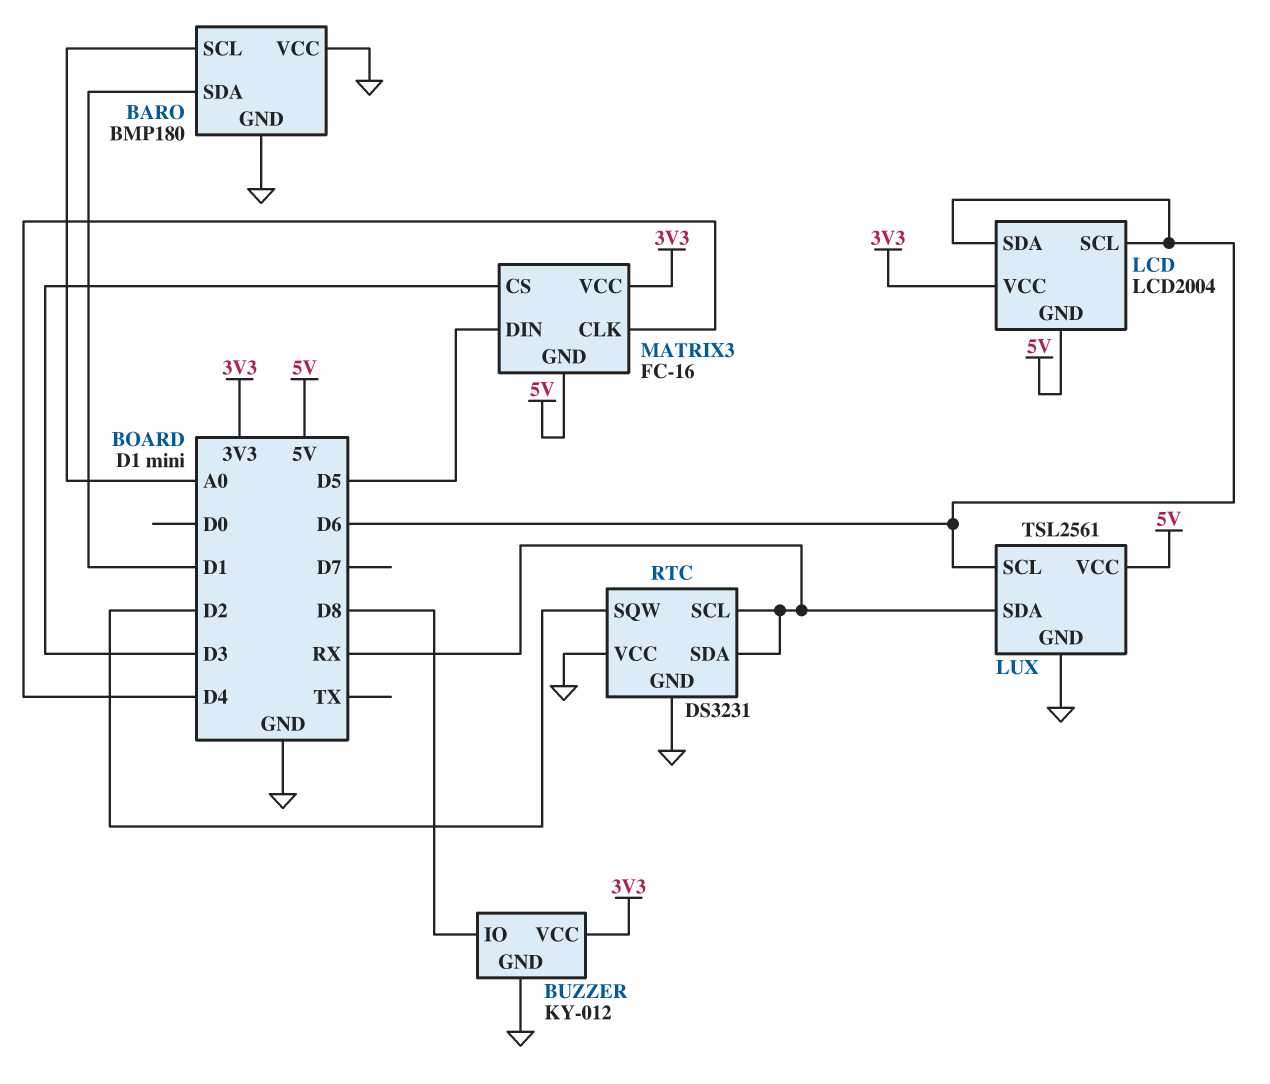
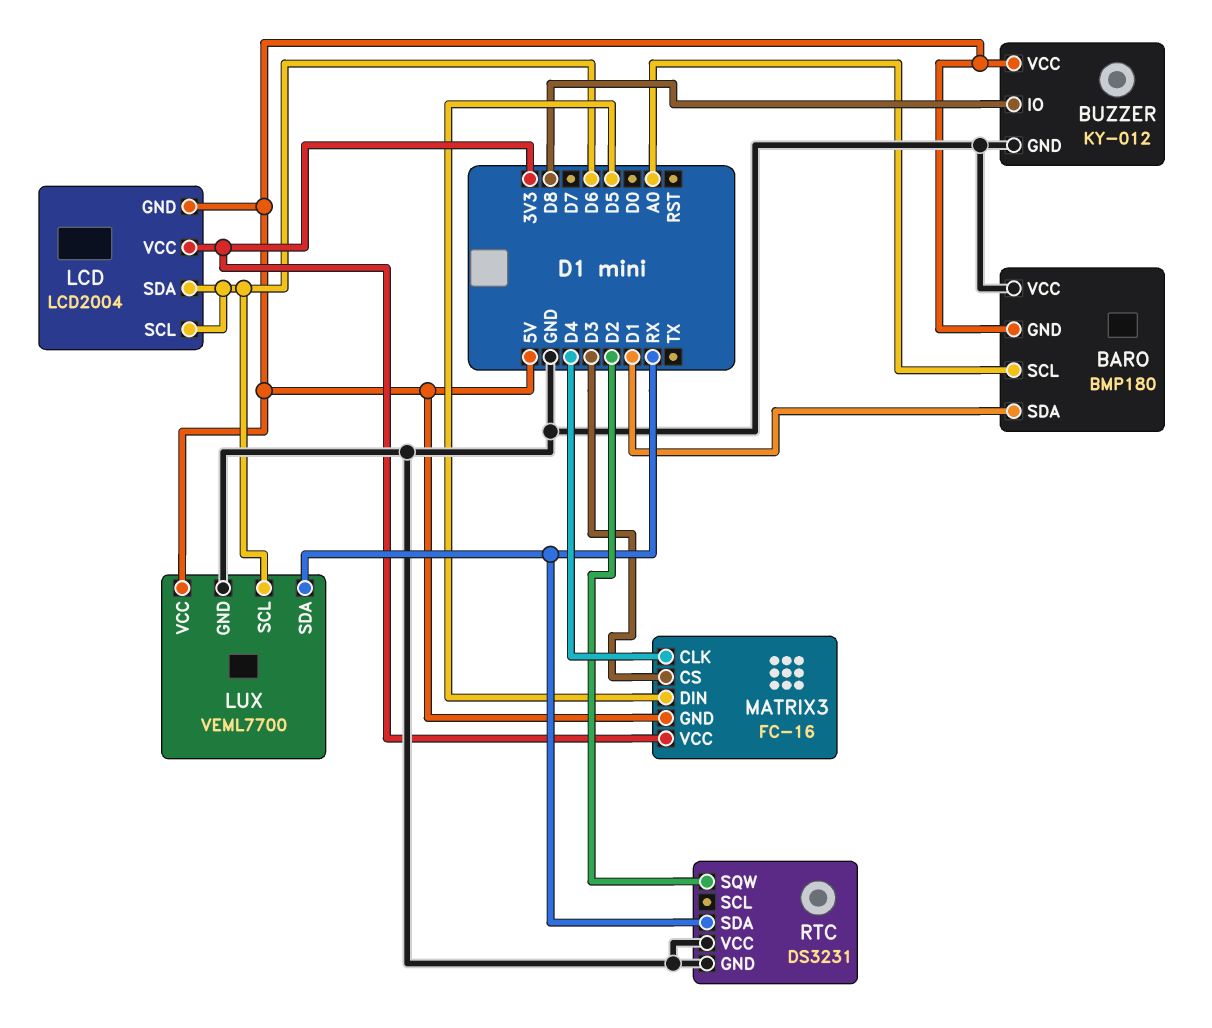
BARO pin GND: GND -> 5V
BUZZER pin VCC: 3V3 -> 5V
LUX: TSL2561 -> VEML7700
RTC pin SCL: RX -> none

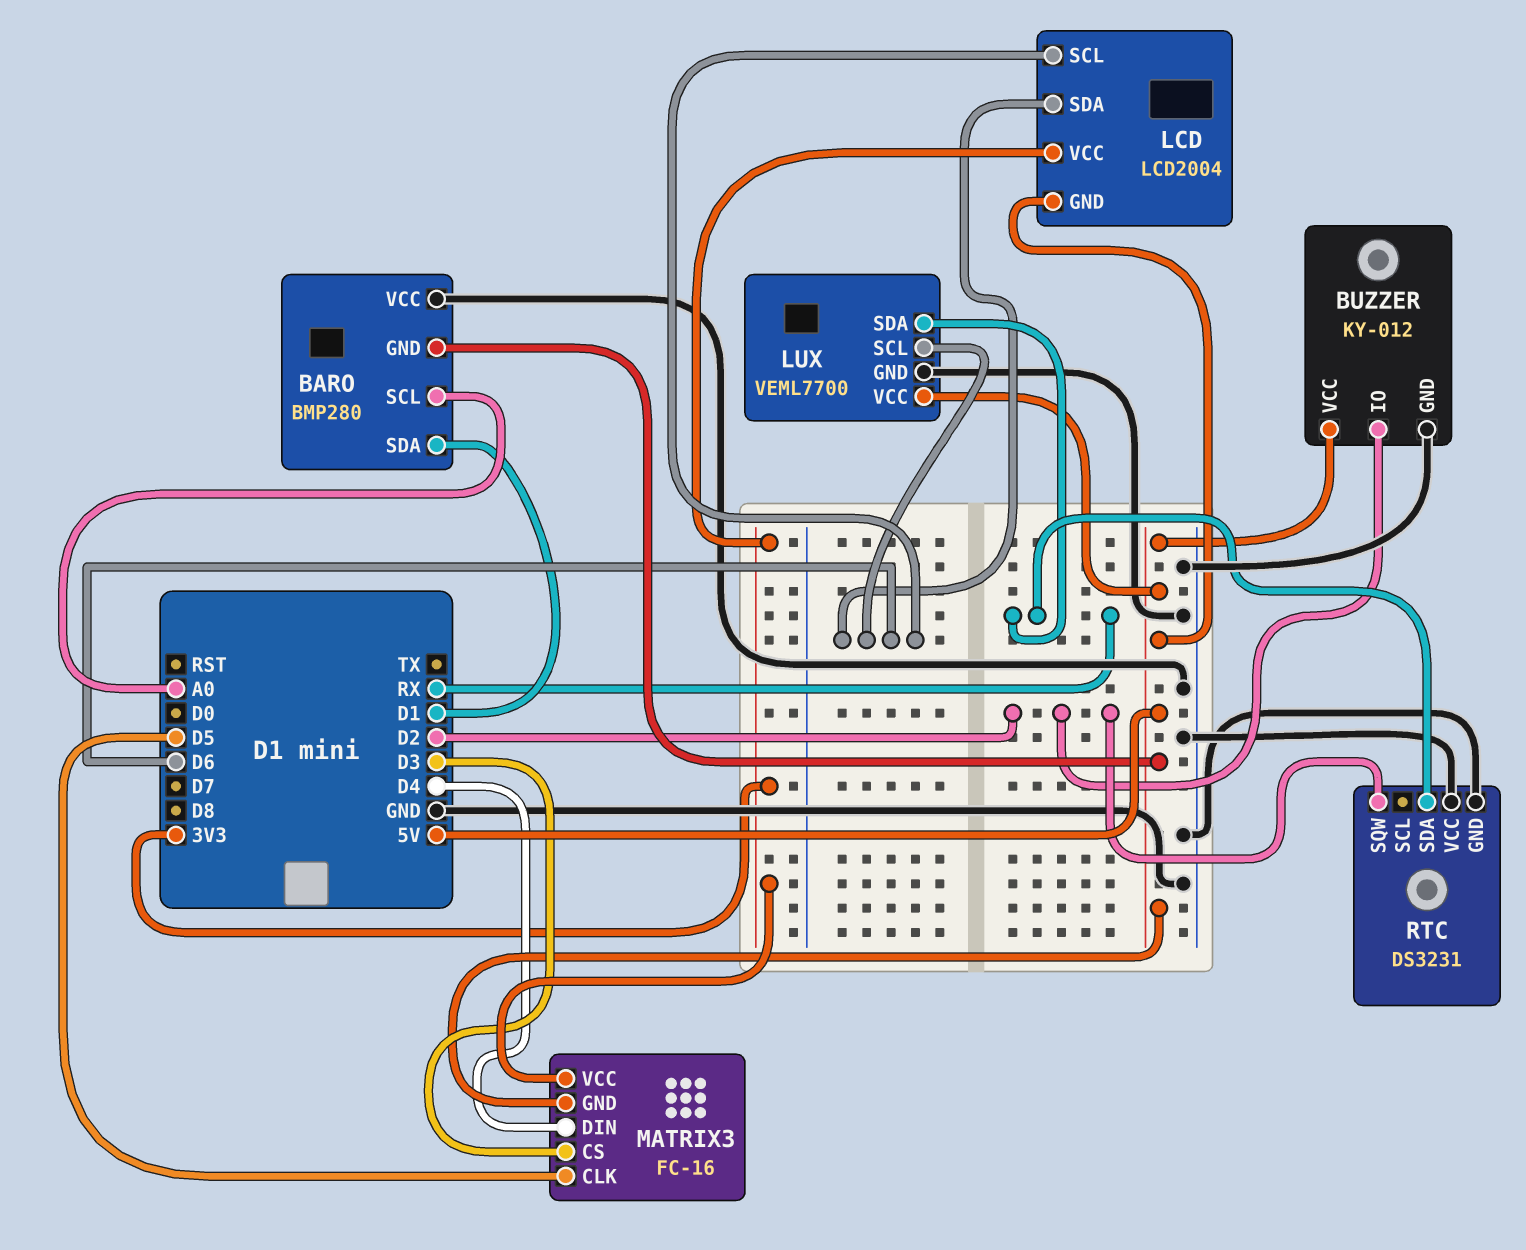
BARO: BMP180 -> BMP280
BUZZER pin IO: D8 -> D2
MATRIX3 pin CLK: D4 -> D5
MATRIX3 pin DIN: D5 -> D4

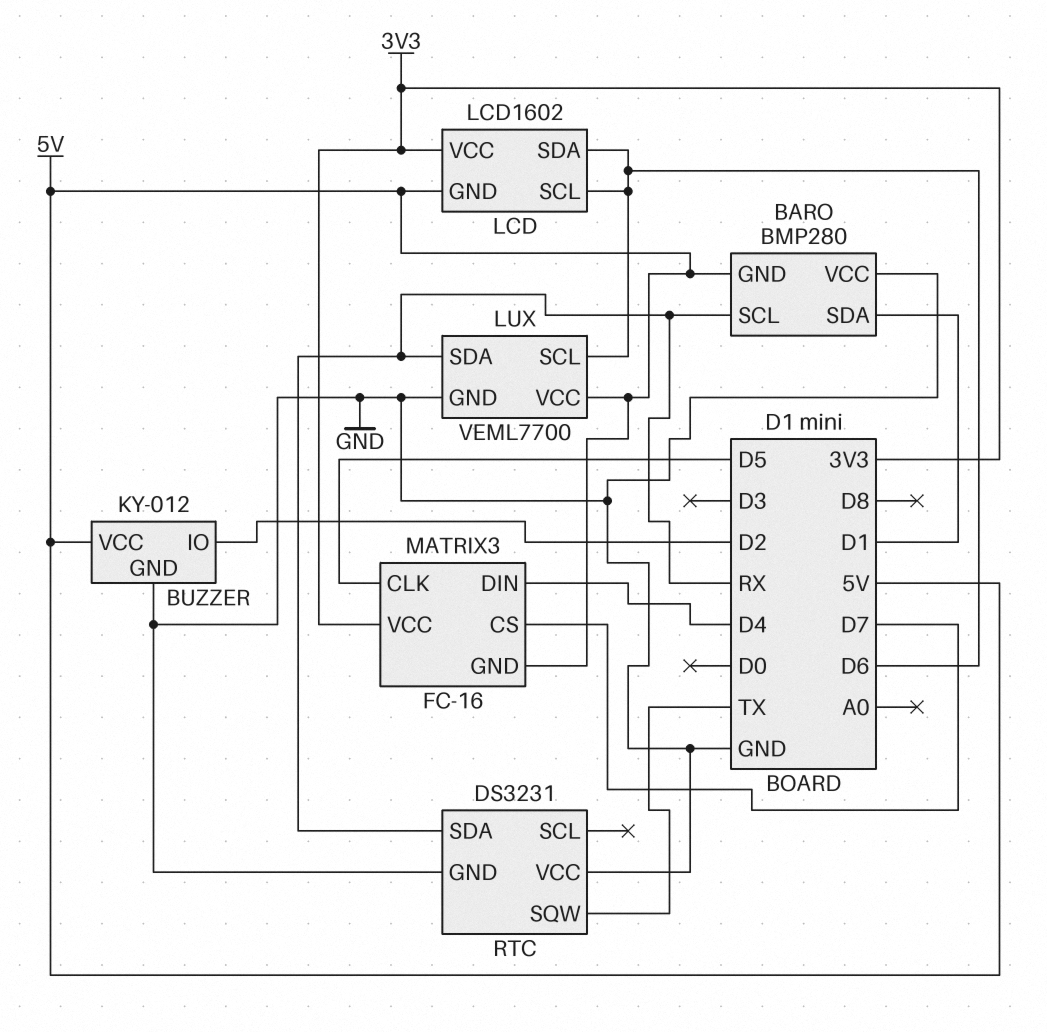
BARO pin SCL: A0 -> RX
LCD: LCD2004 -> LCD1602
MATRIX3 pin CS: D3 -> D7
RTC pin SQW: D2 -> TX

